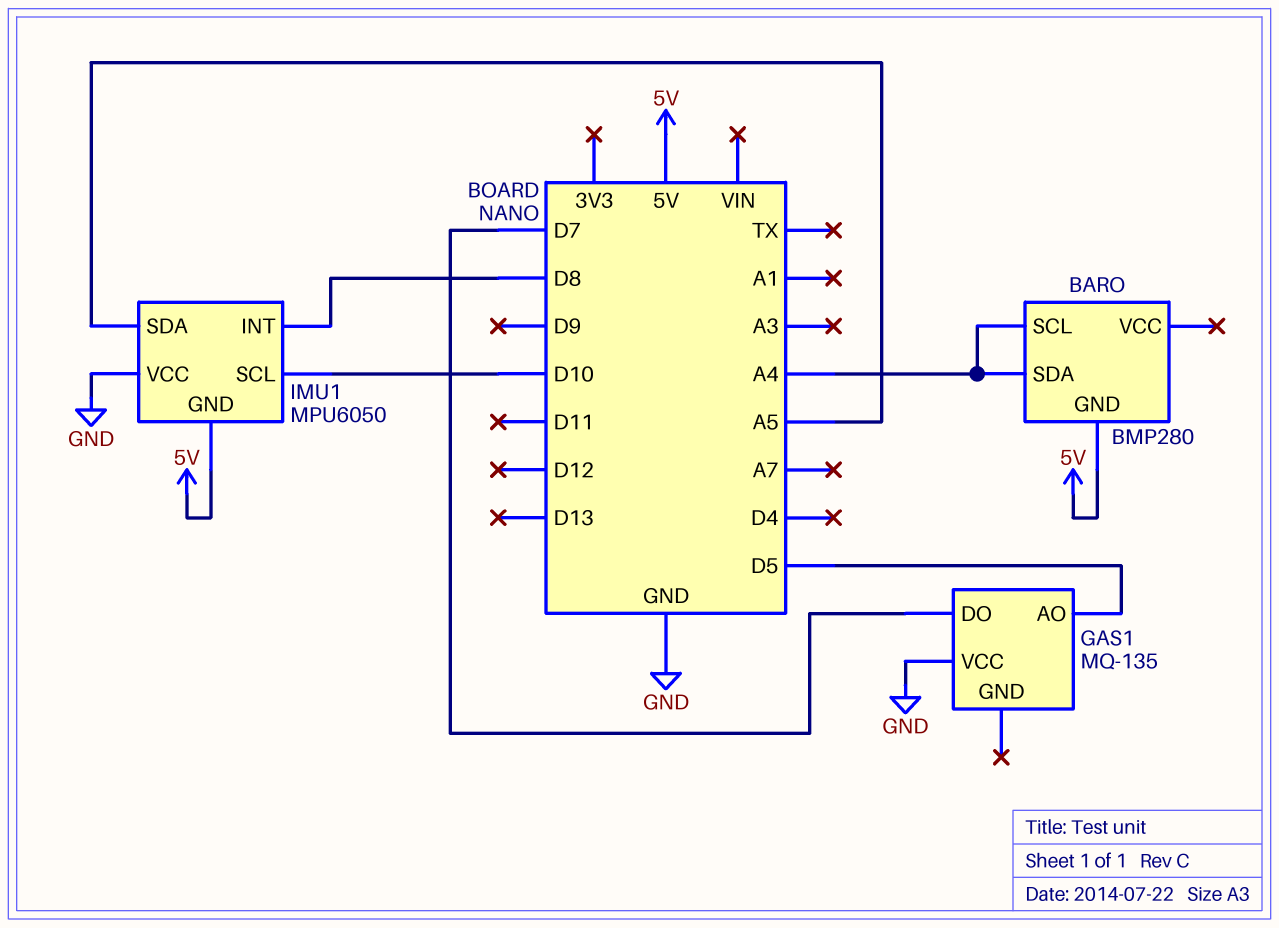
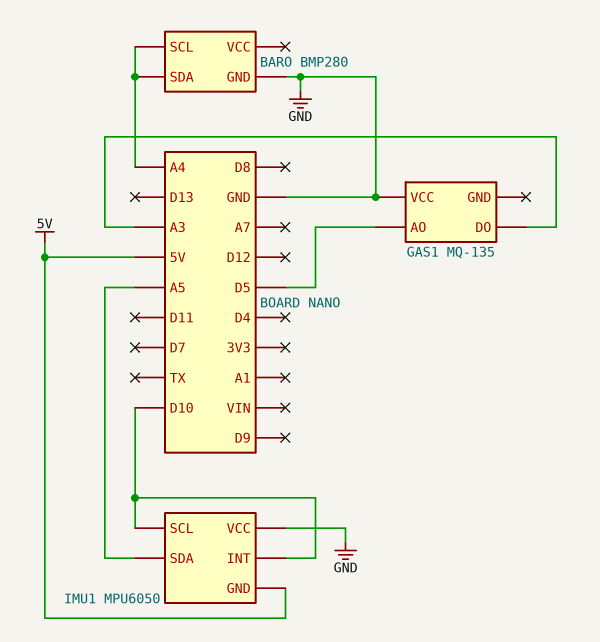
BARO pin GND: 5V -> GND
GAS1 pin DO: D7 -> A3
IMU1 pin INT: D8 -> D10

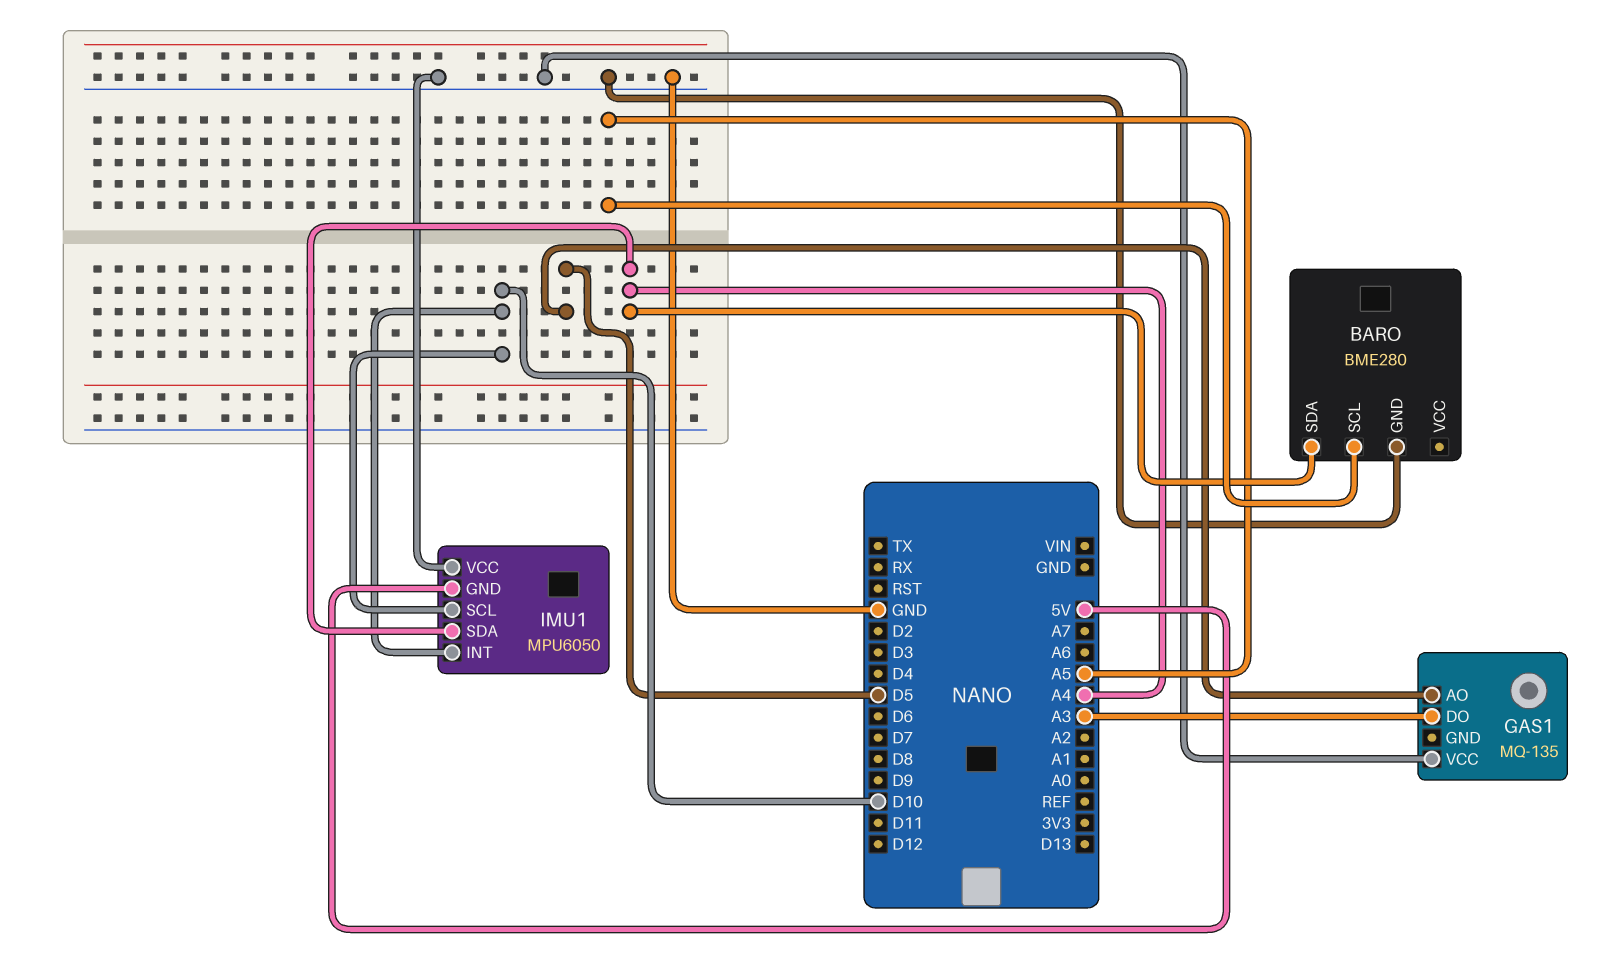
BARO: BMP280 -> BME280
BARO pin SCL: A4 -> A5
IMU1 pin SDA: A5 -> A4

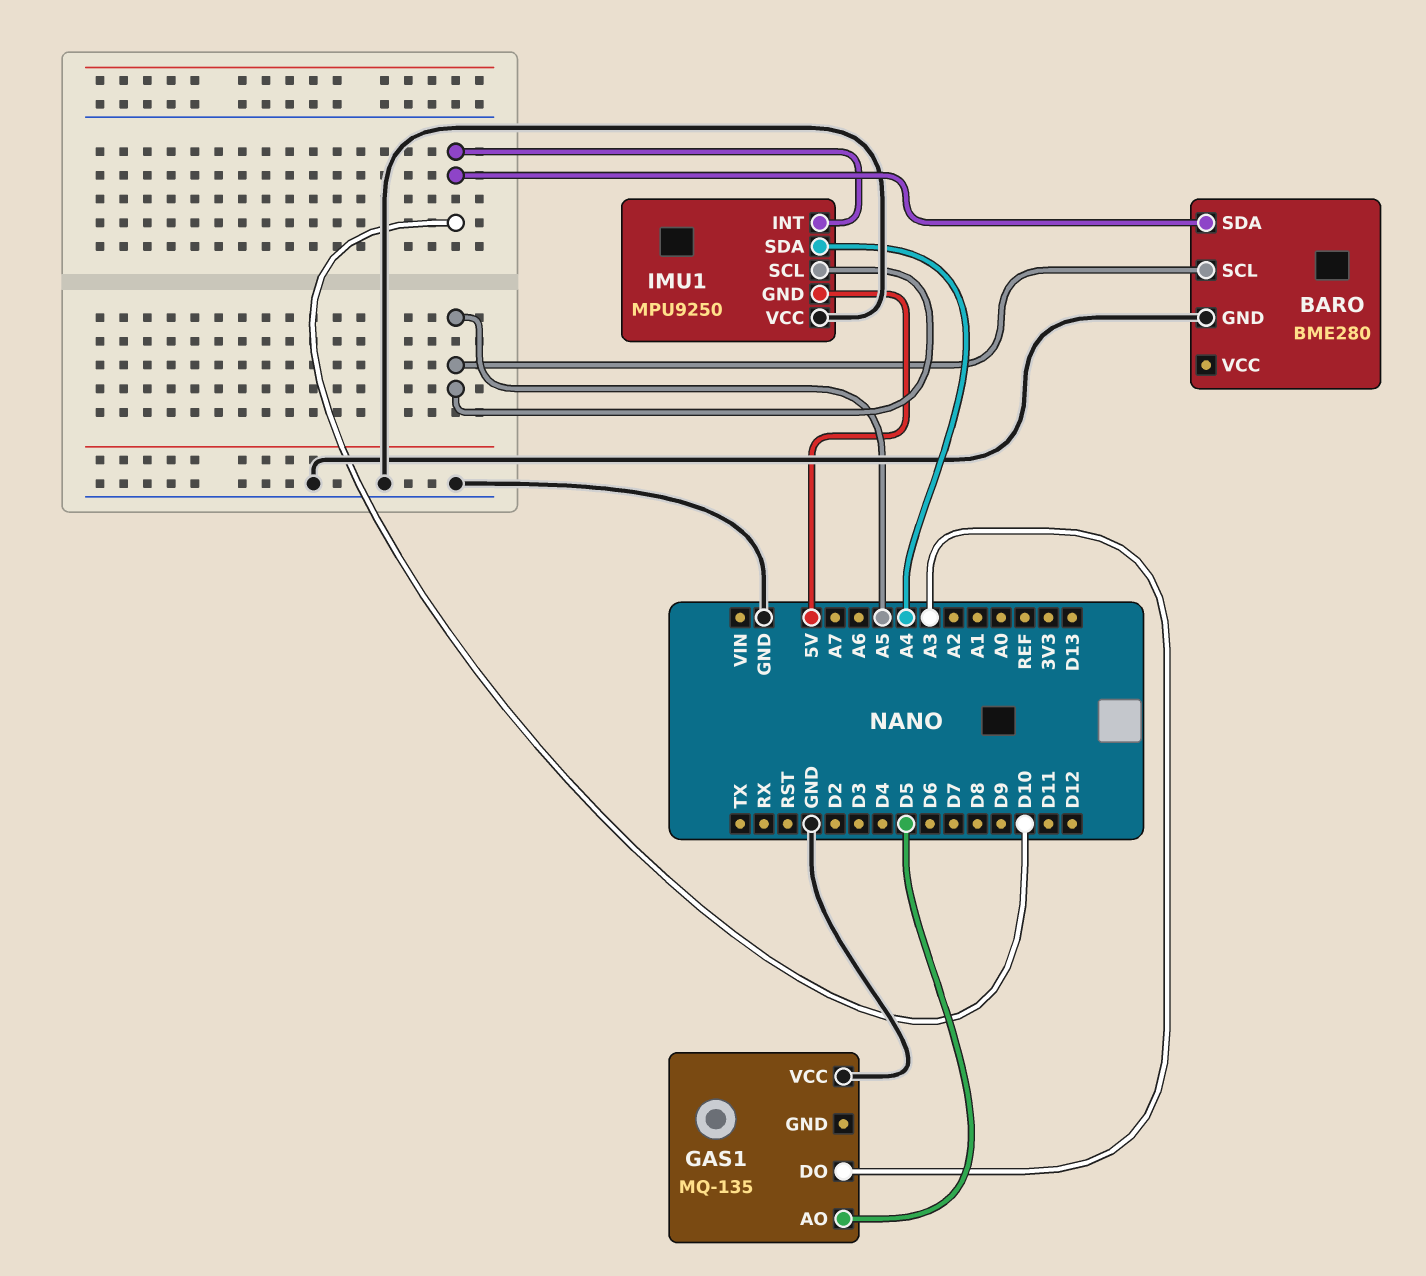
BARO pin SDA: A4 -> D10
IMU1: MPU6050 -> MPU9250
IMU1 pin SCL: D10 -> A5

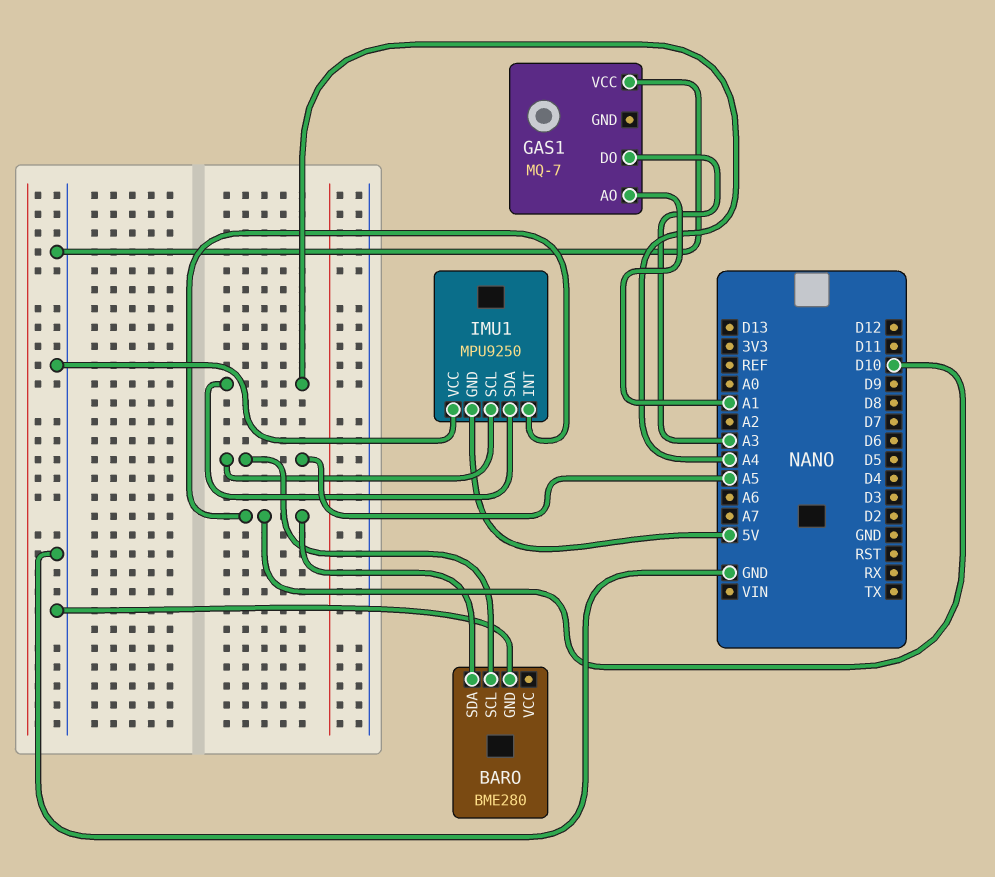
GAS1: MQ-135 -> MQ-7
GAS1 pin AO: D5 -> A1

